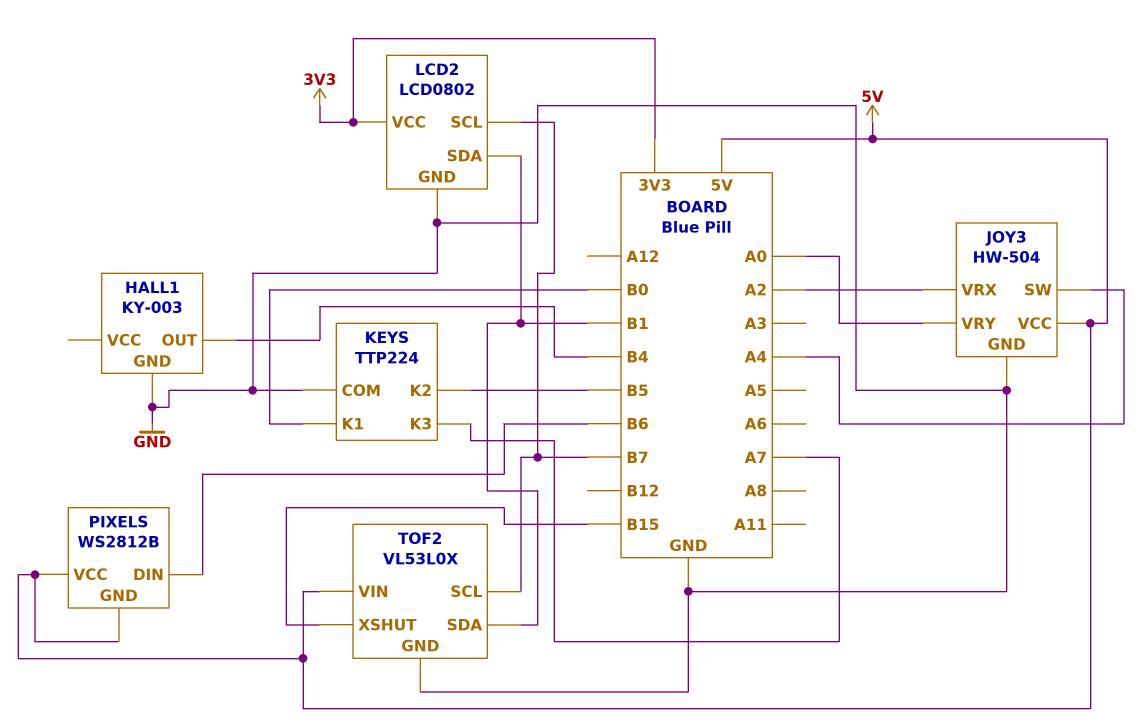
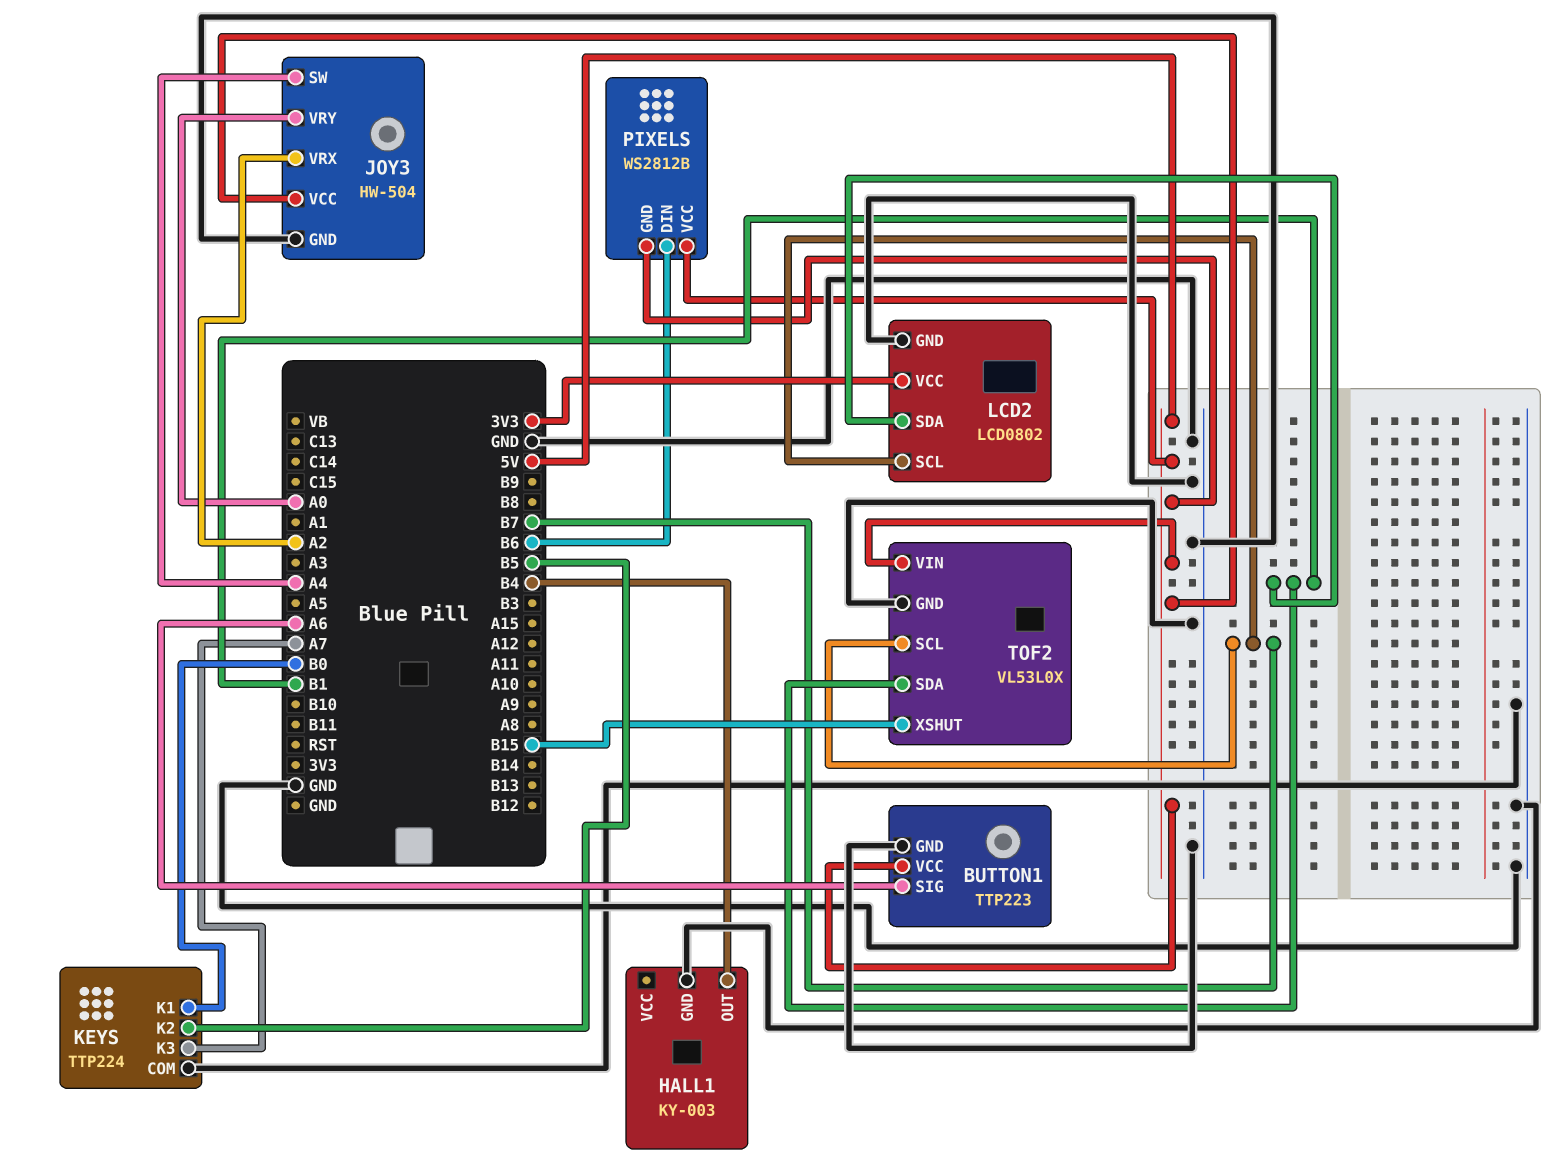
BUTTON1: none -> TTP223
BUTTON1 pin GND: none -> GND
BUTTON1 pin SIG: none -> A6
BUTTON1 pin VCC: none -> 5V

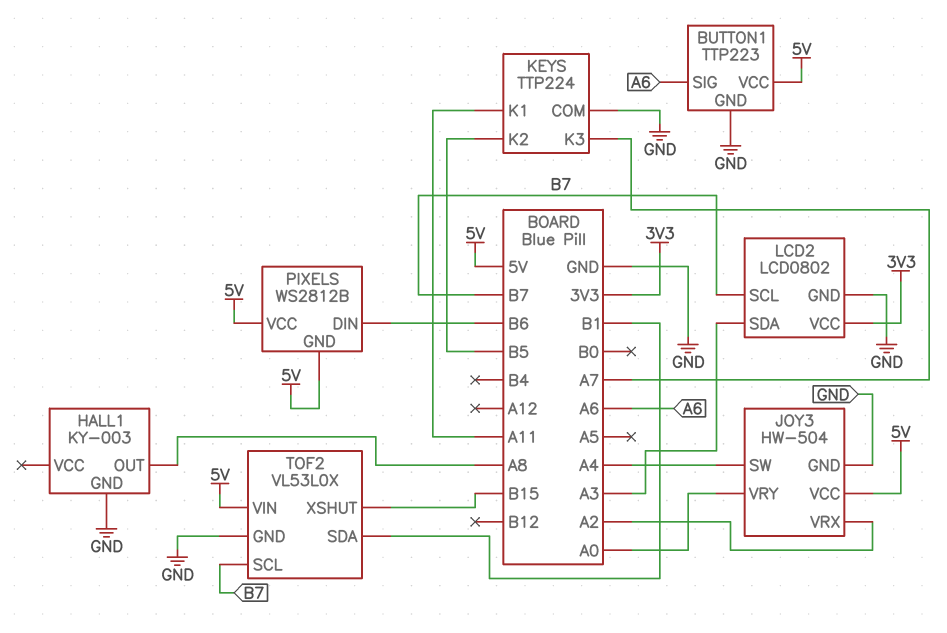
HALL1 pin OUT: B4 -> A8
KEYS pin K1: B0 -> A11
LCD2 pin SDA: B1 -> A3

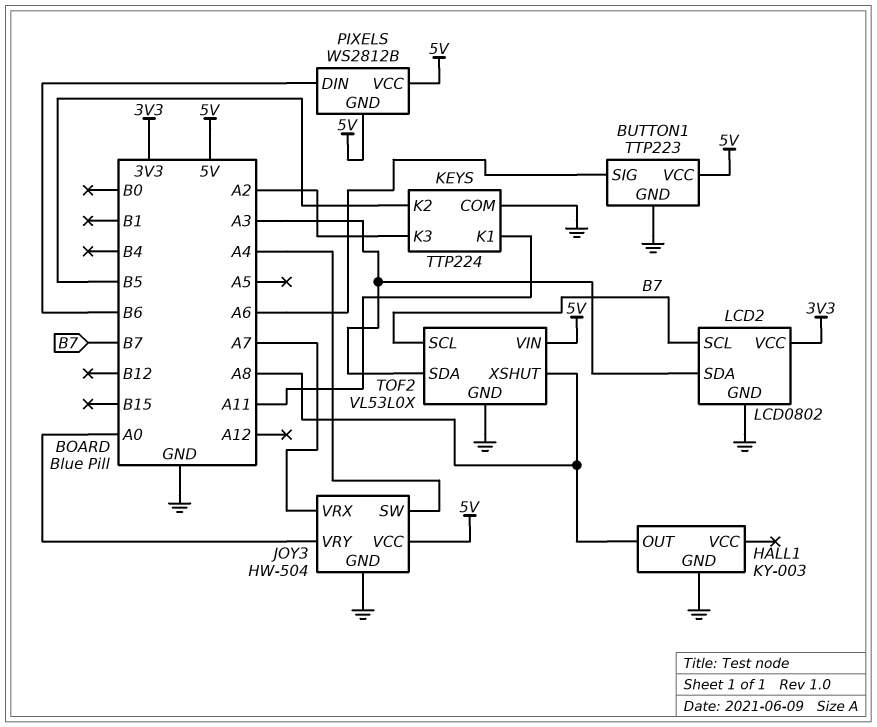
JOY3 pin VRX: A2 -> A7
KEYS pin K3: A7 -> A2
TOF2 pin SDA: B1 -> A3
TOF2 pin XSHUT: B15 -> A8

